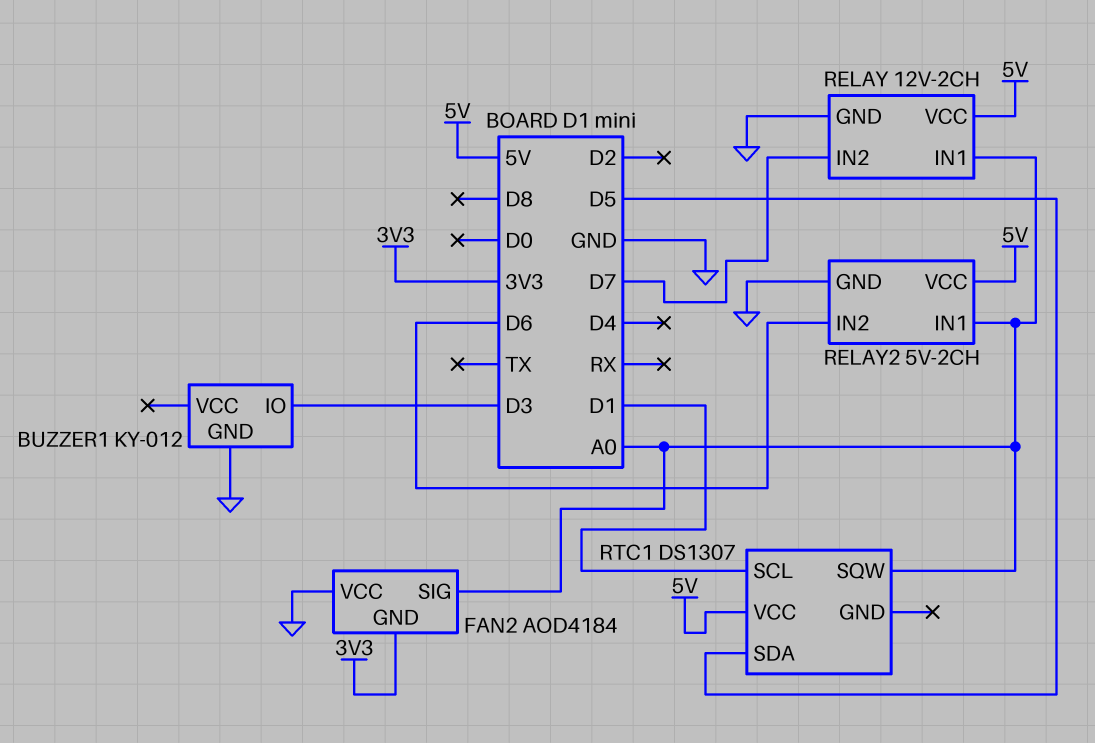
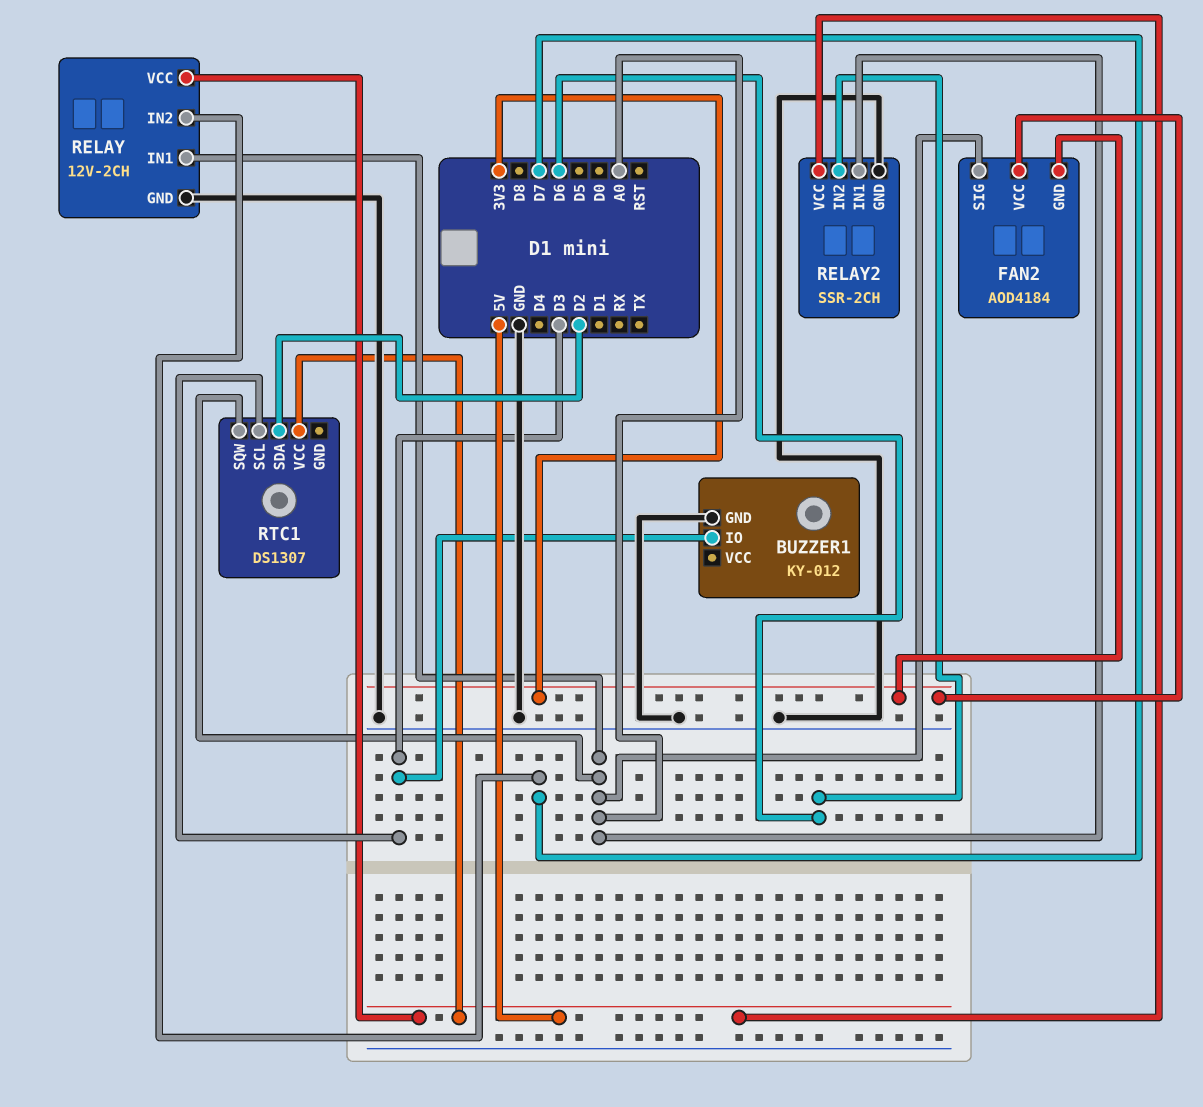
FAN2 pin VCC: GND -> 3V3
RELAY2: 5V-2CH -> SSR-2CH
RTC1 pin SCL: D1 -> D3
RTC1 pin SDA: D5 -> D2

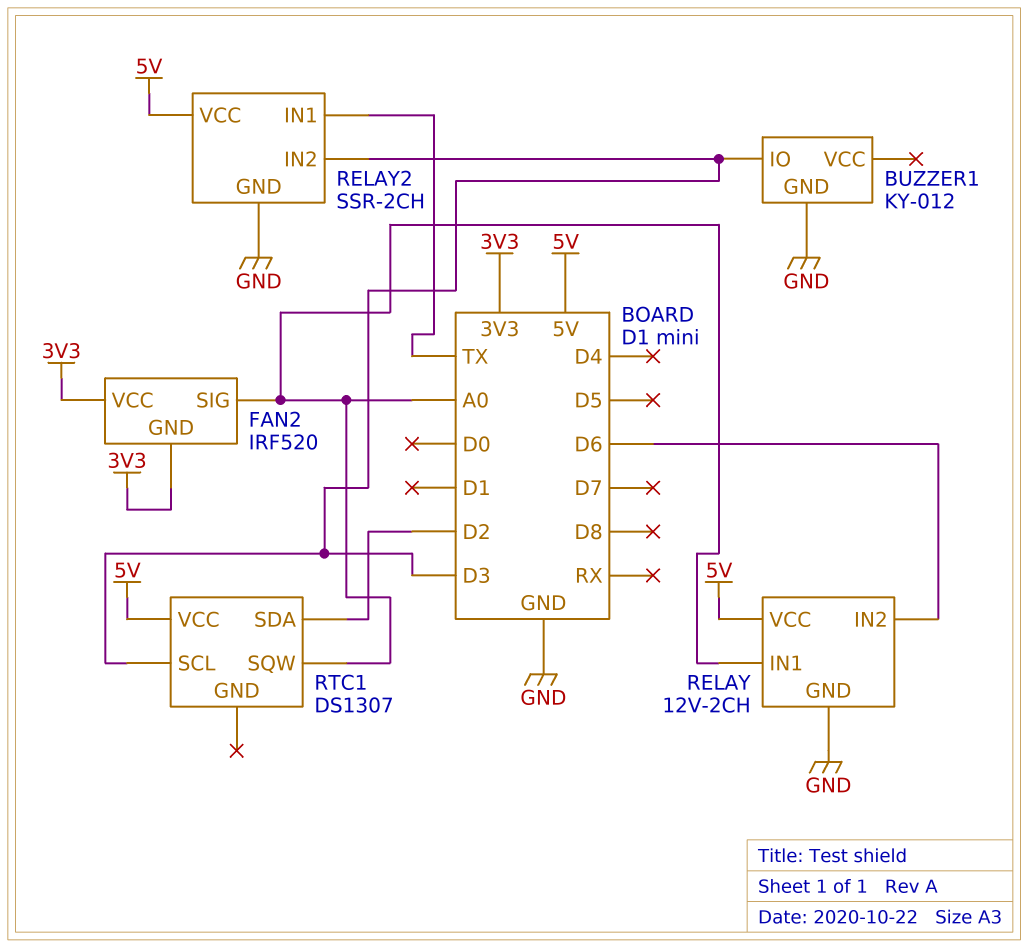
FAN2: AOD4184 -> IRF520
RELAY pin IN2: D7 -> D6
RELAY2 pin IN1: A0 -> TX
RELAY2 pin IN2: D6 -> D3

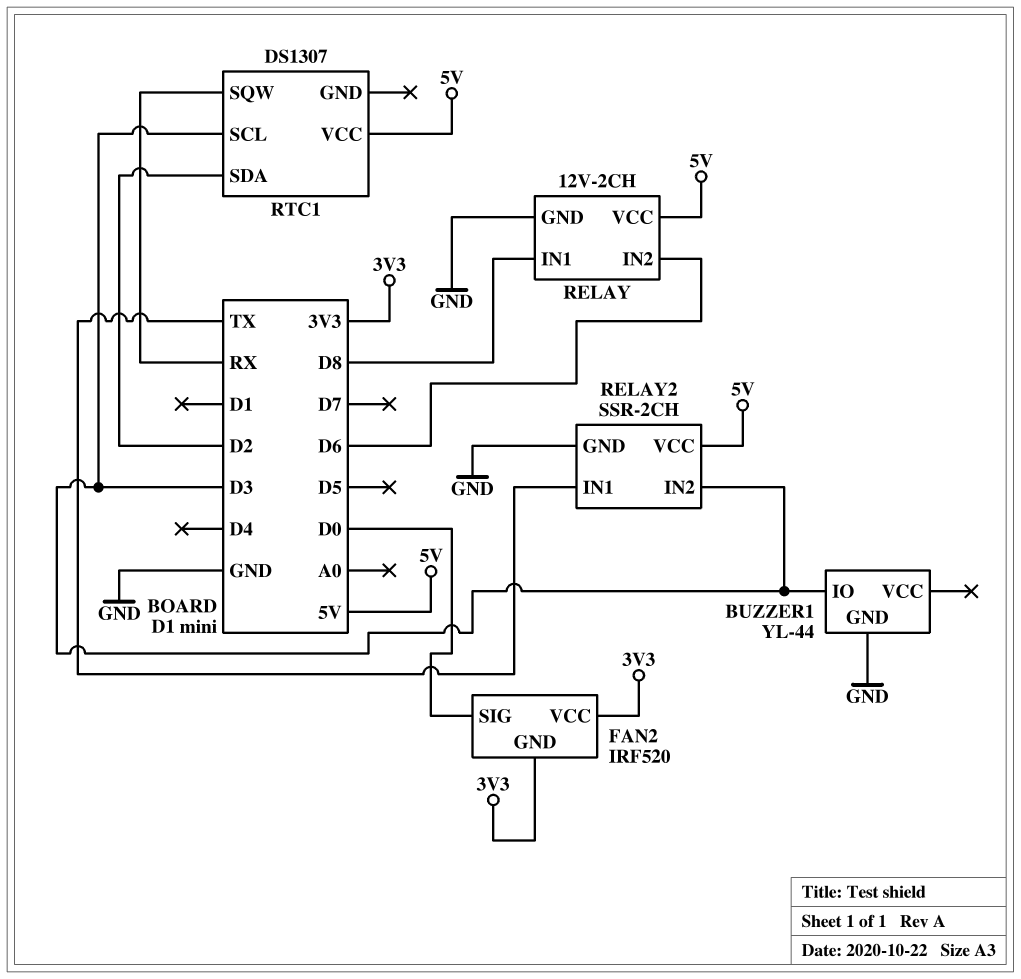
BUZZER1: KY-012 -> YL-44
FAN2 pin SIG: A0 -> D0
RELAY pin IN1: A0 -> D8
RTC1 pin SQW: A0 -> RX

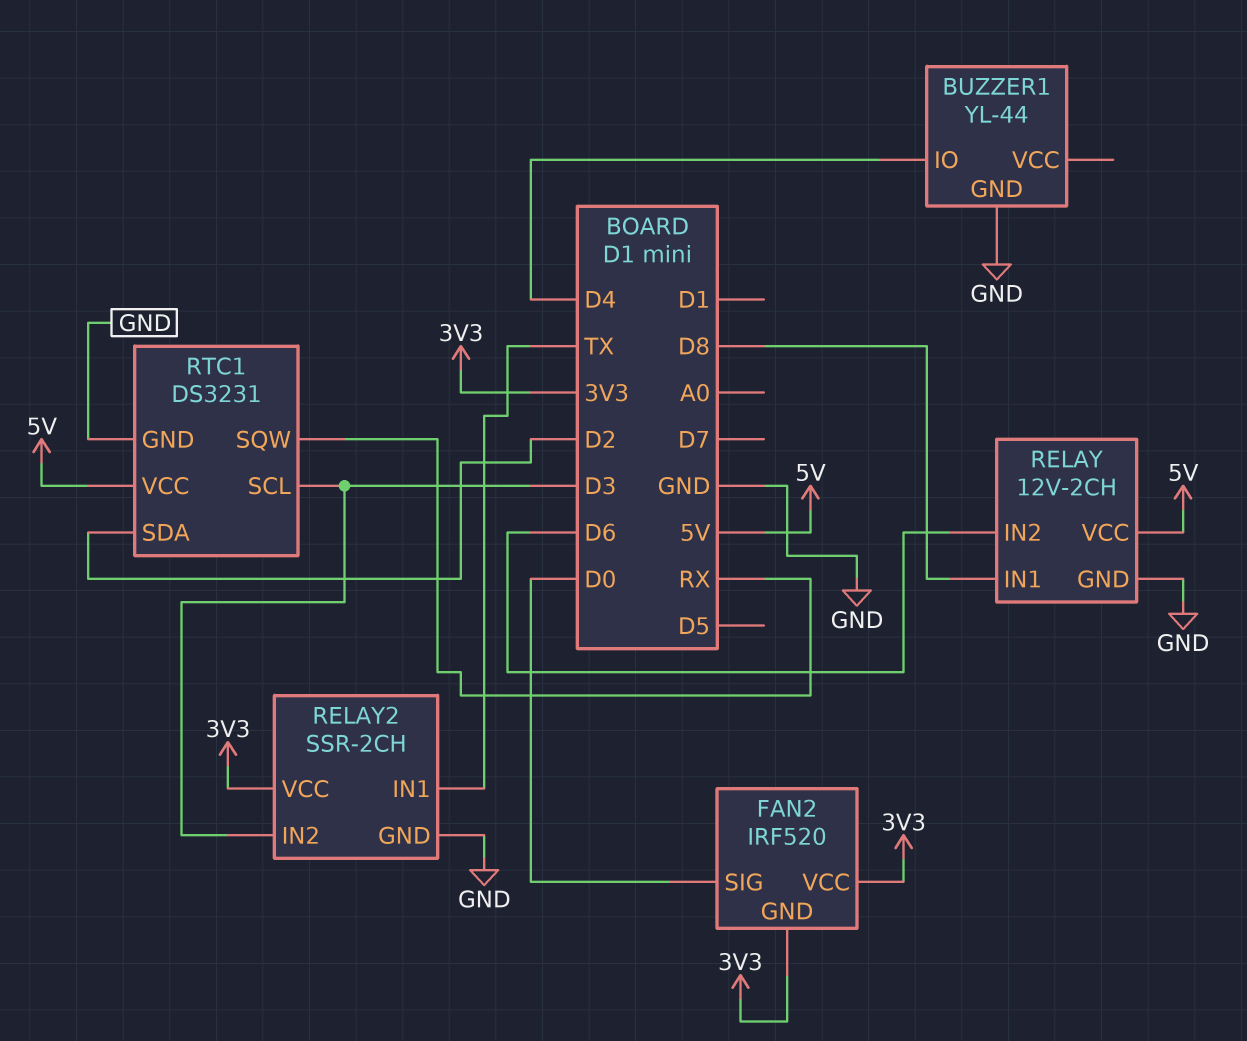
BUZZER1 pin IO: D3 -> D4
RELAY2 pin VCC: 5V -> 3V3
RTC1: DS1307 -> DS3231
RTC1 pin GND: none -> GND

